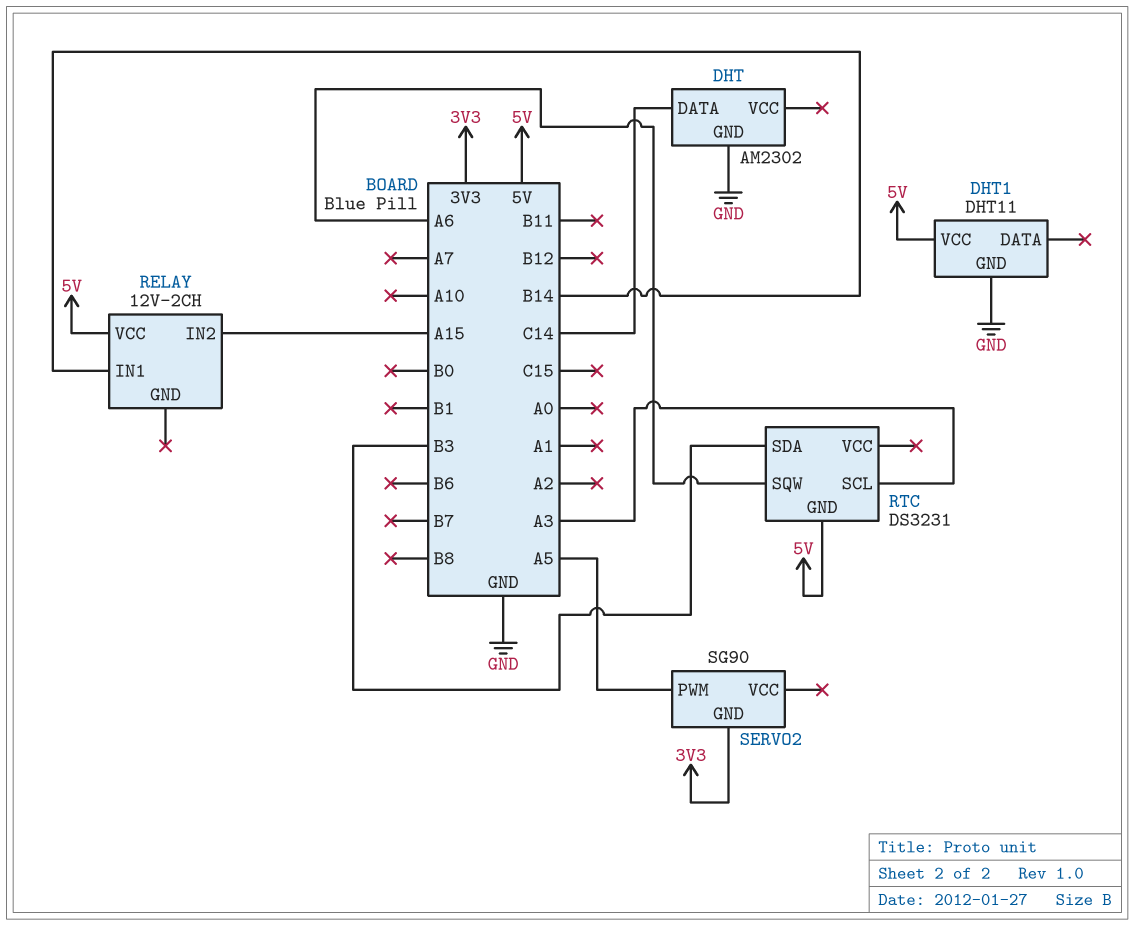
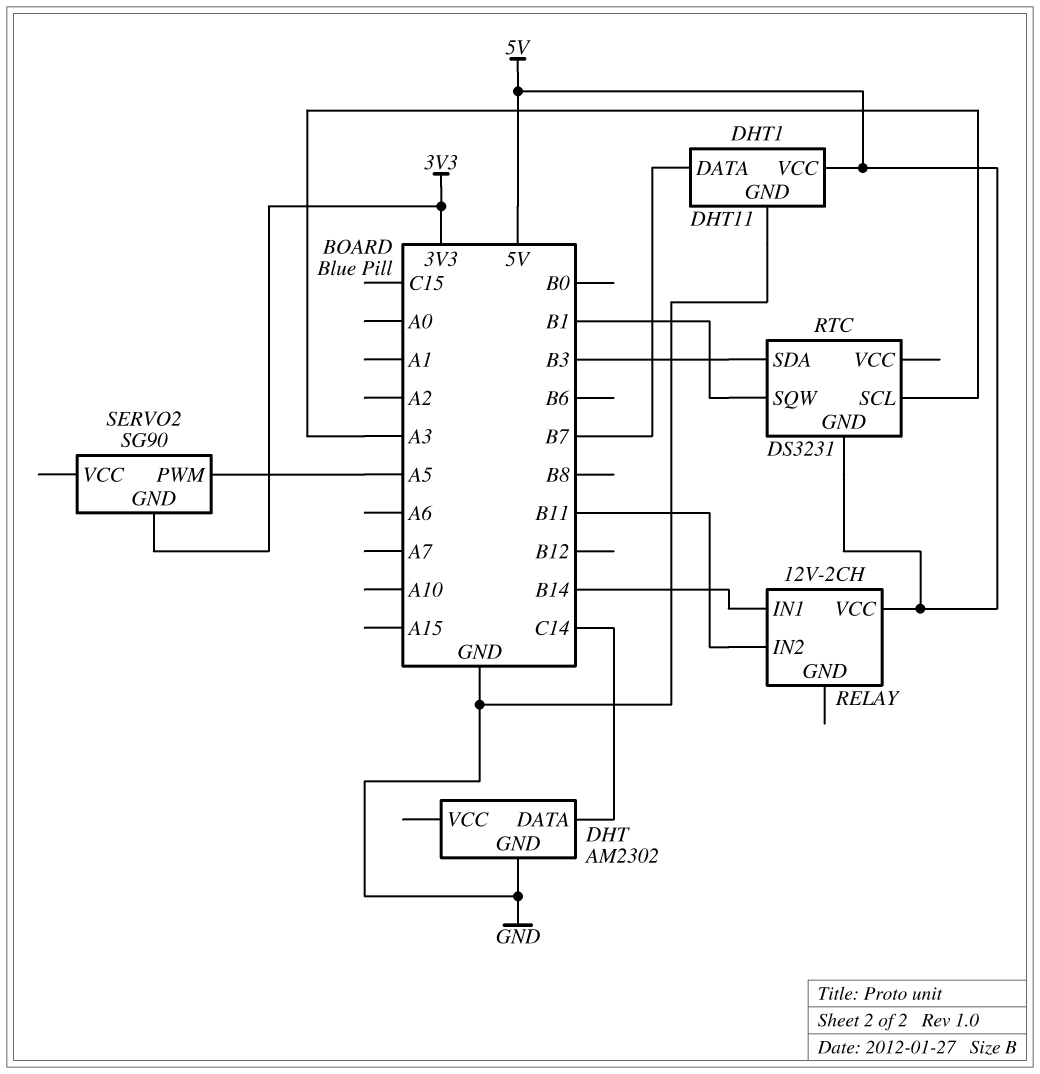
DHT1 pin DATA: none -> B7
RELAY pin IN2: A15 -> B11
RTC pin SQW: A6 -> B1

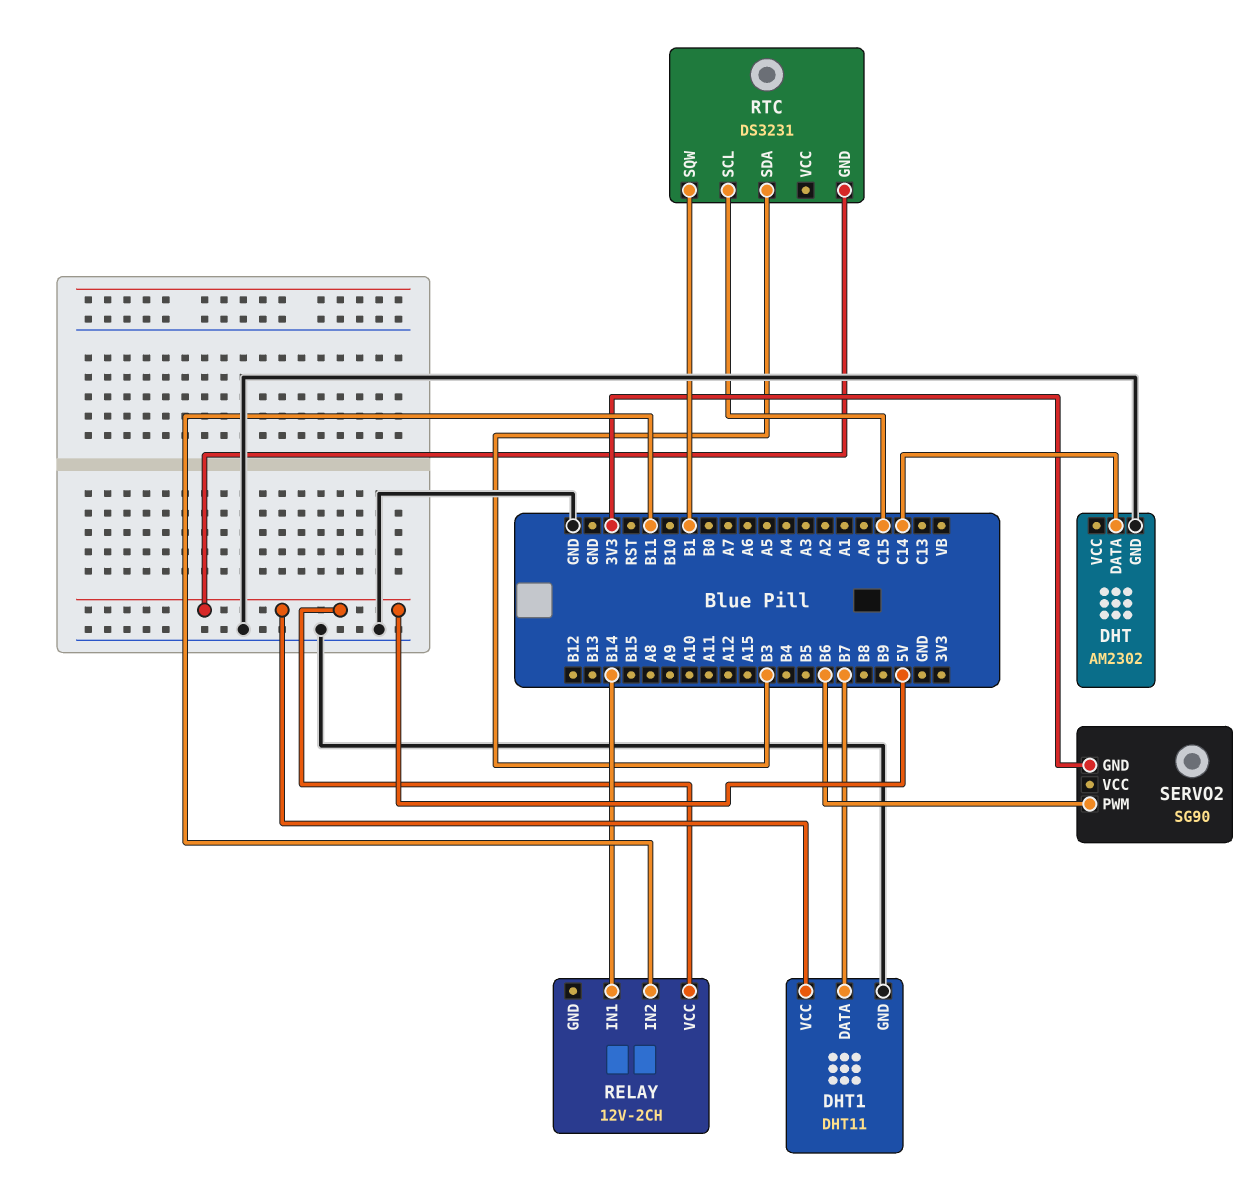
RTC pin SCL: A3 -> C15
SERVO2 pin PWM: A5 -> B6

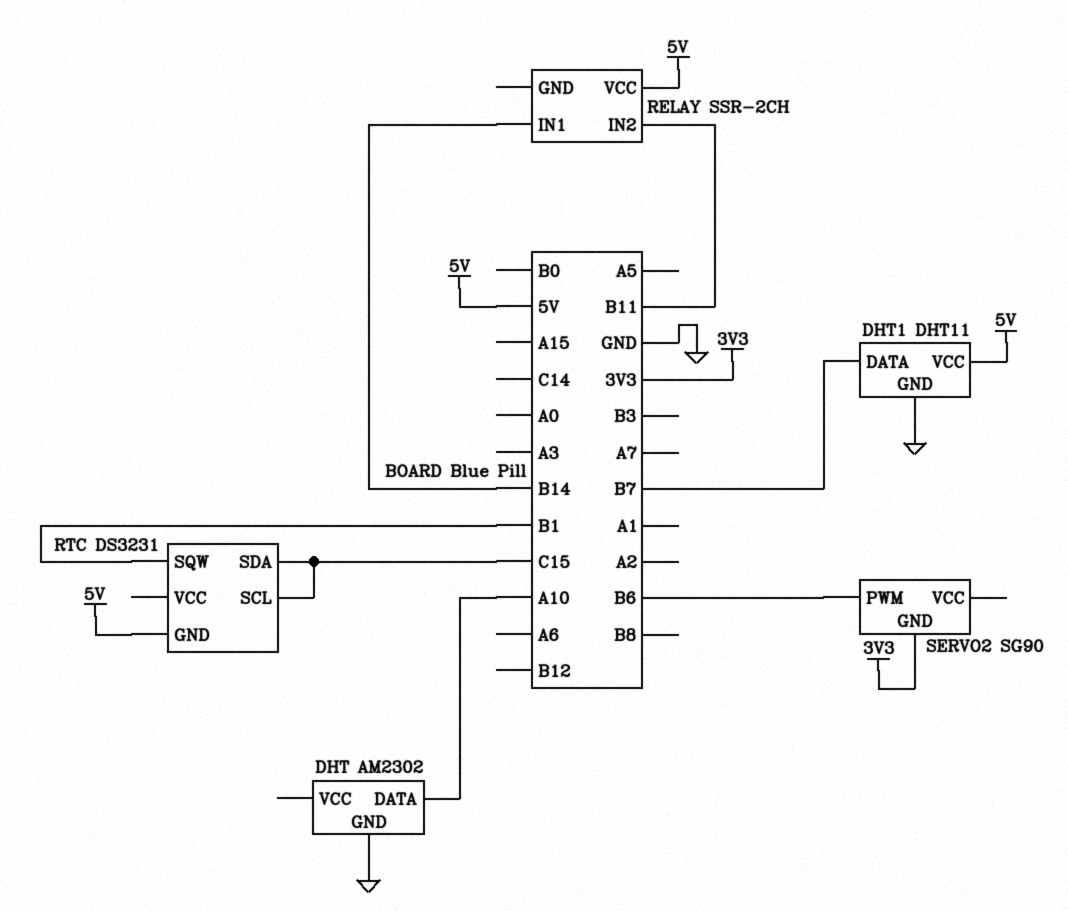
DHT pin DATA: C14 -> A10
RELAY: 12V-2CH -> SSR-2CH
RTC pin SDA: B3 -> C15

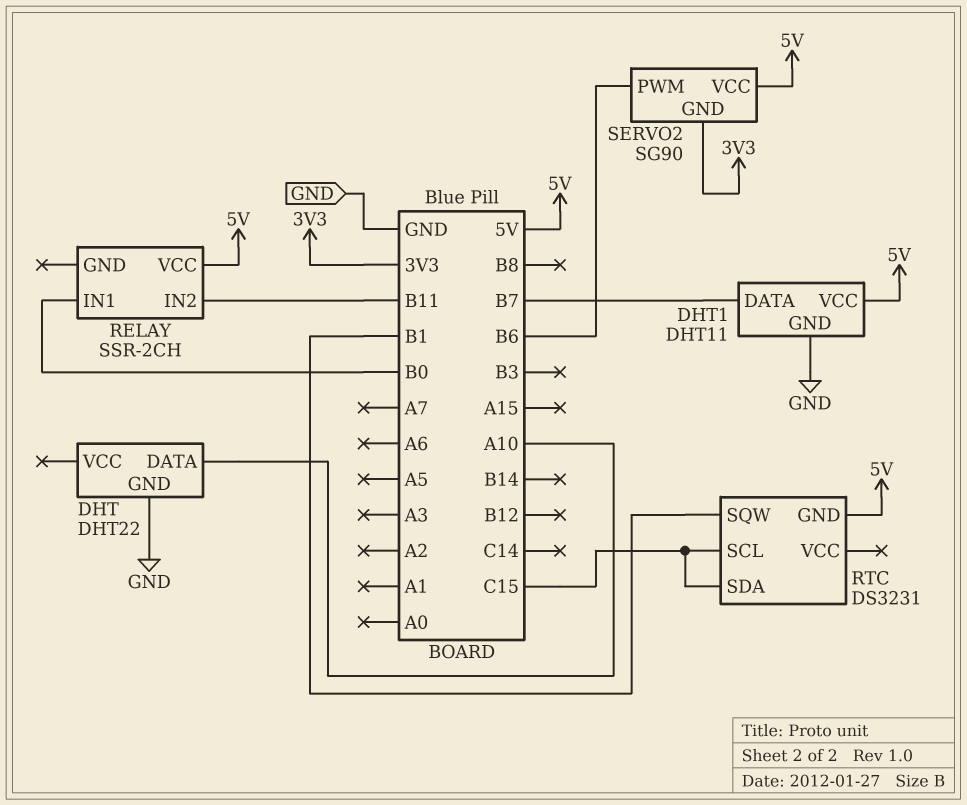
DHT: AM2302 -> DHT22
RELAY pin IN1: B14 -> B0
SERVO2 pin VCC: none -> 5V

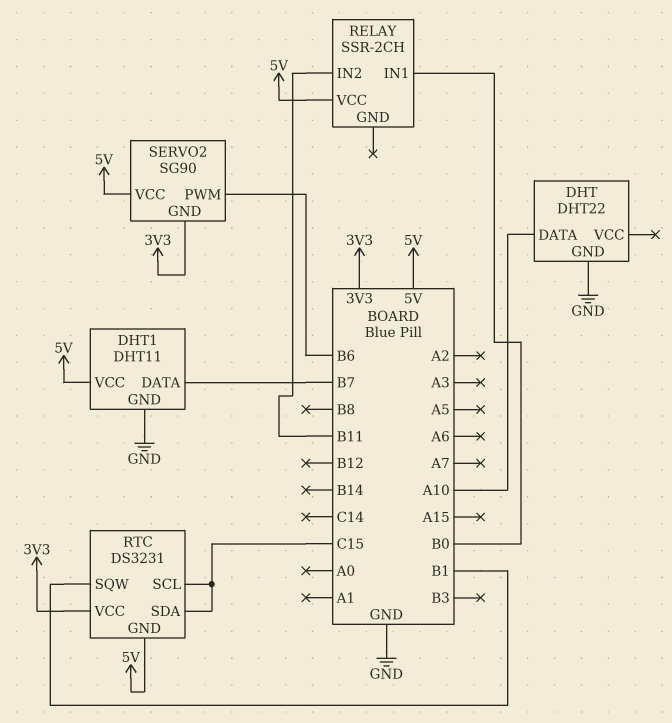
RTC pin VCC: none -> 3V3

